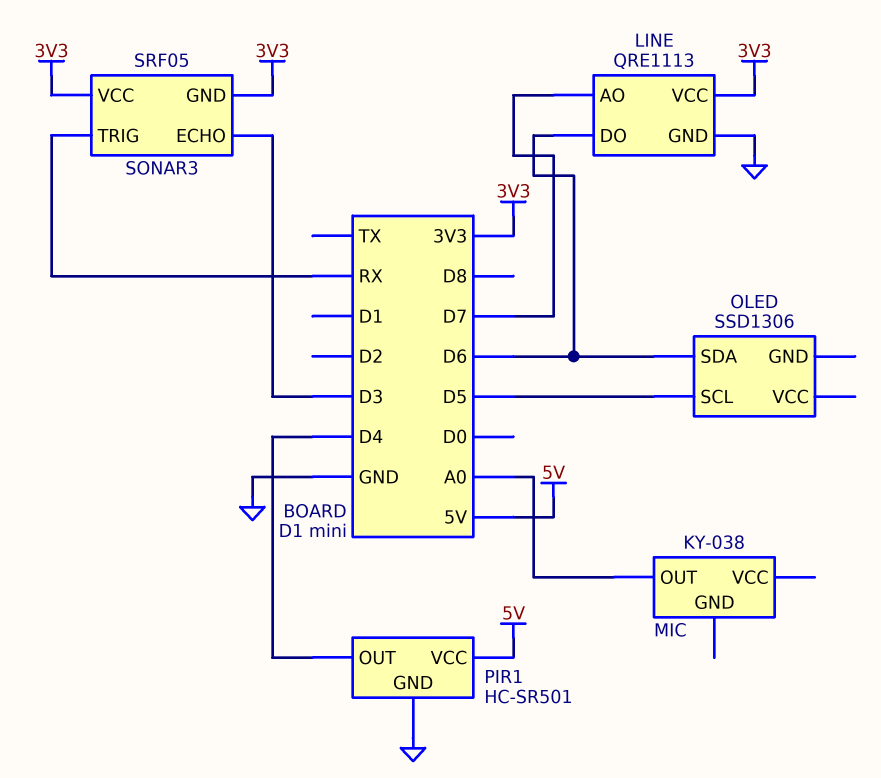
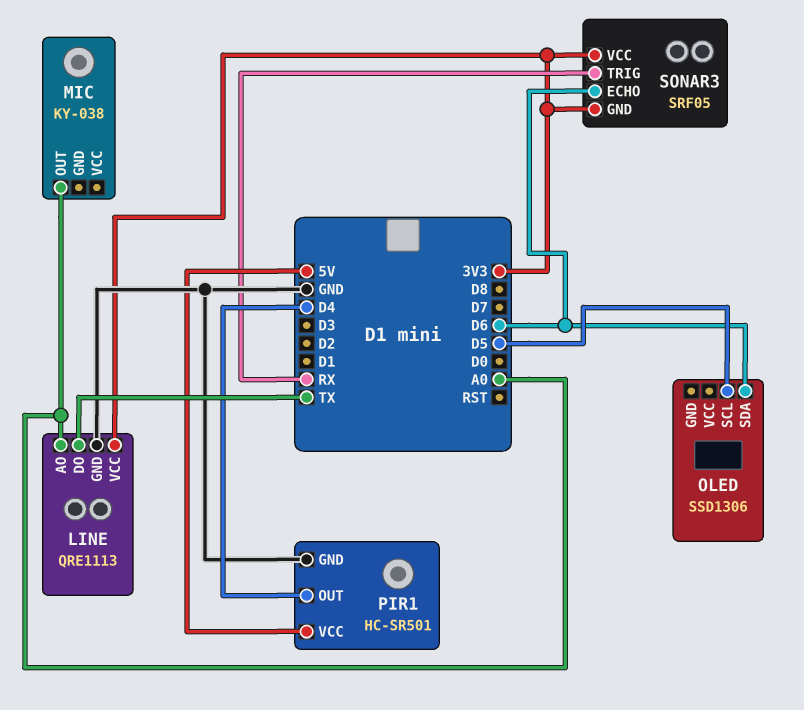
LINE pin AO: D7 -> A0
LINE pin DO: D6 -> TX
SONAR3 pin ECHO: D3 -> D6

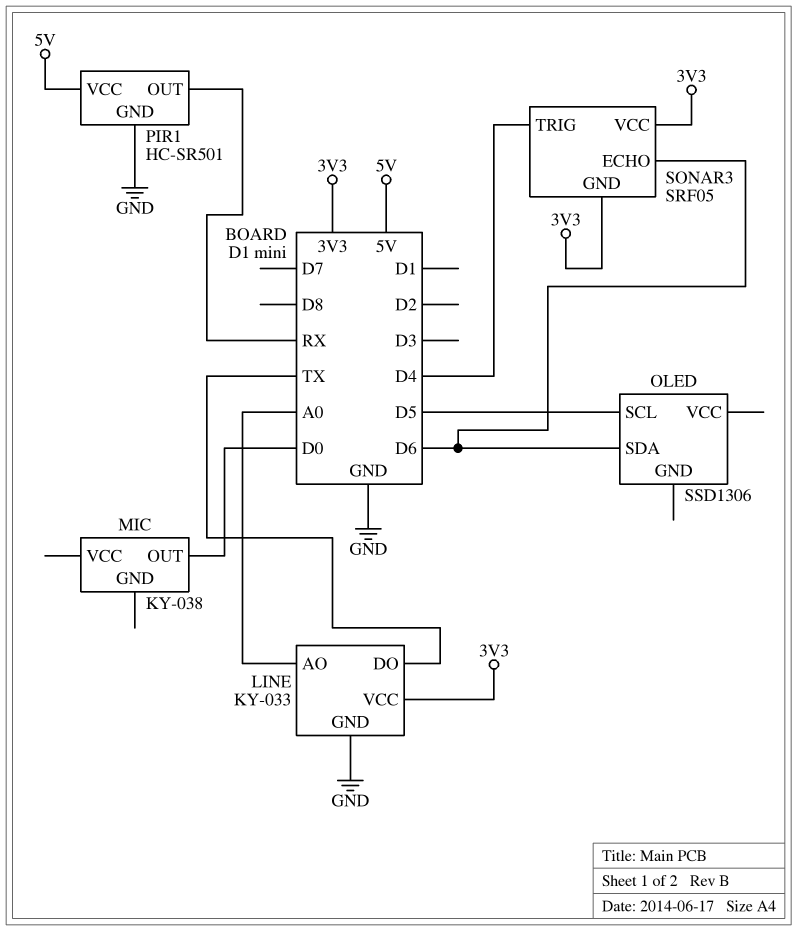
LINE: QRE1113 -> KY-033
MIC pin OUT: A0 -> D0
PIR1 pin OUT: D4 -> RX
SONAR3 pin TRIG: RX -> D4

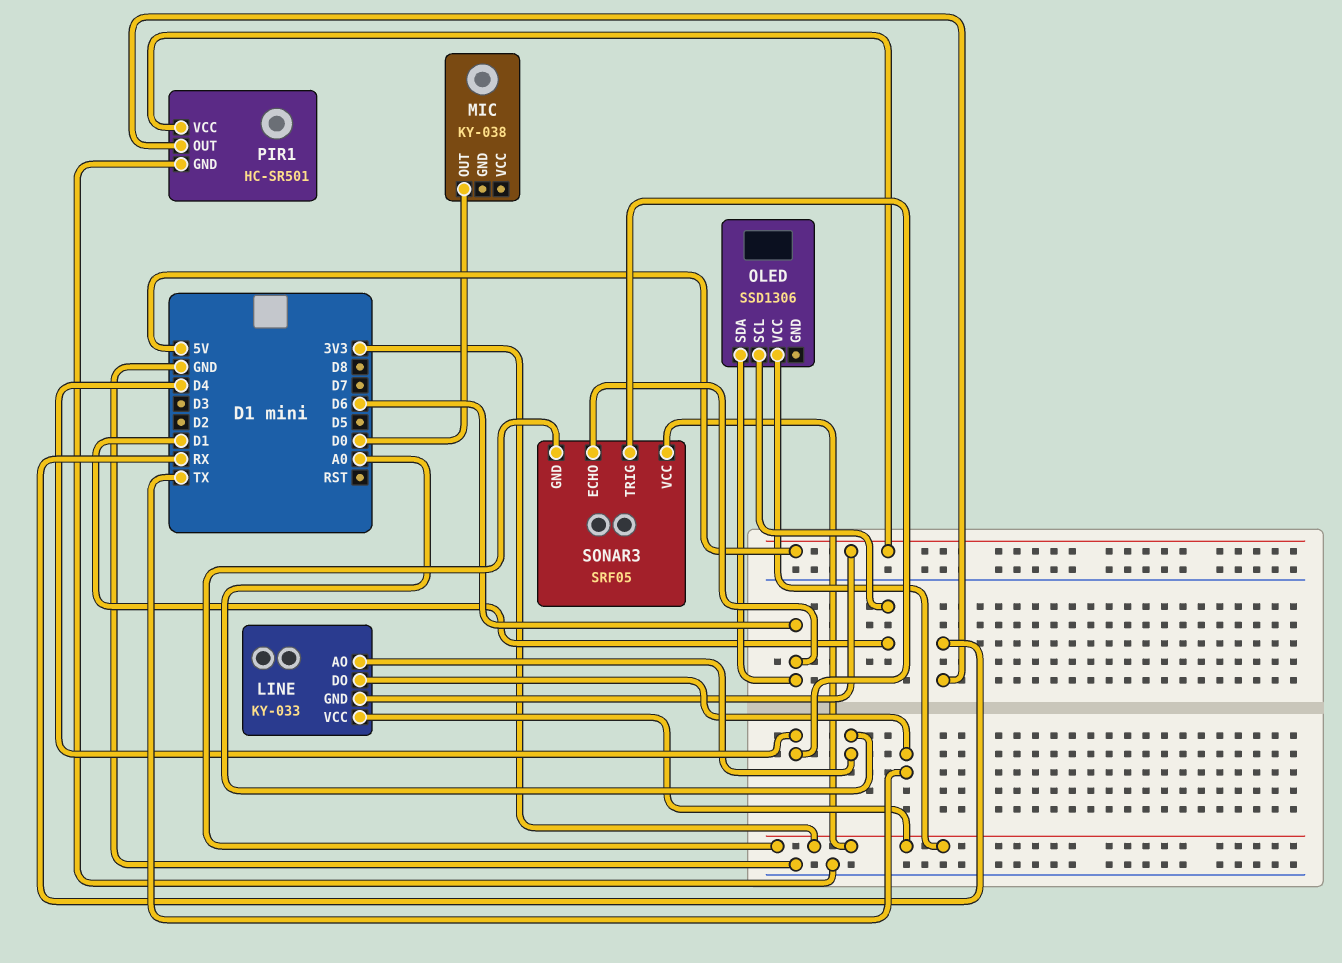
LINE pin GND: GND -> 5V
OLED pin SCL: D5 -> D1
OLED pin VCC: none -> 3V3

